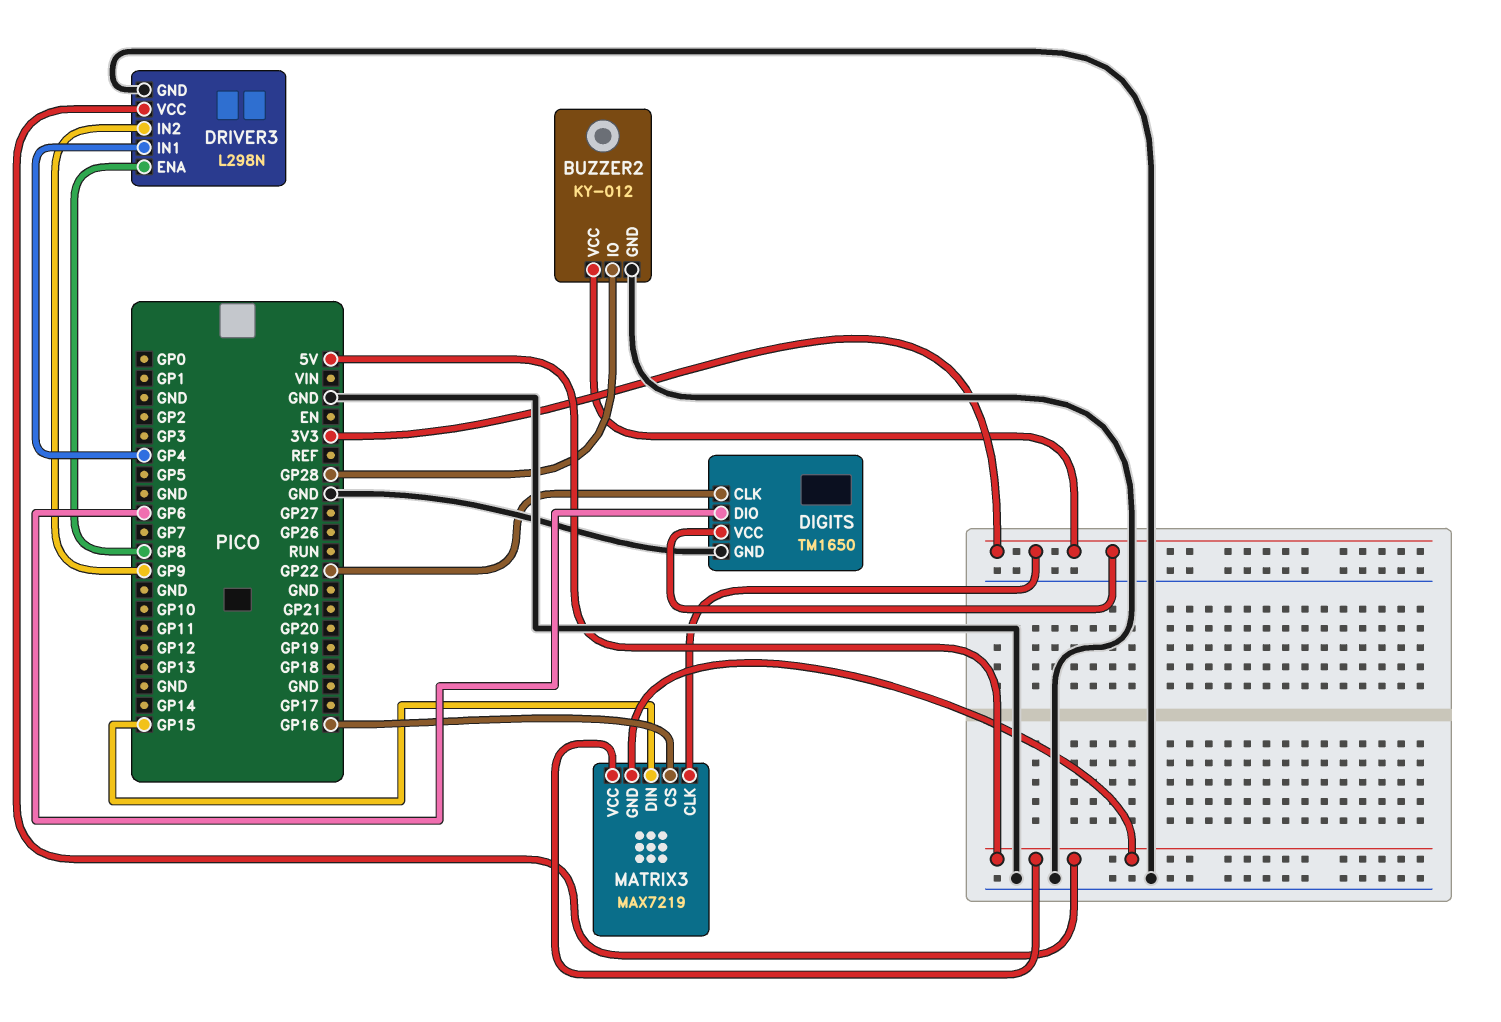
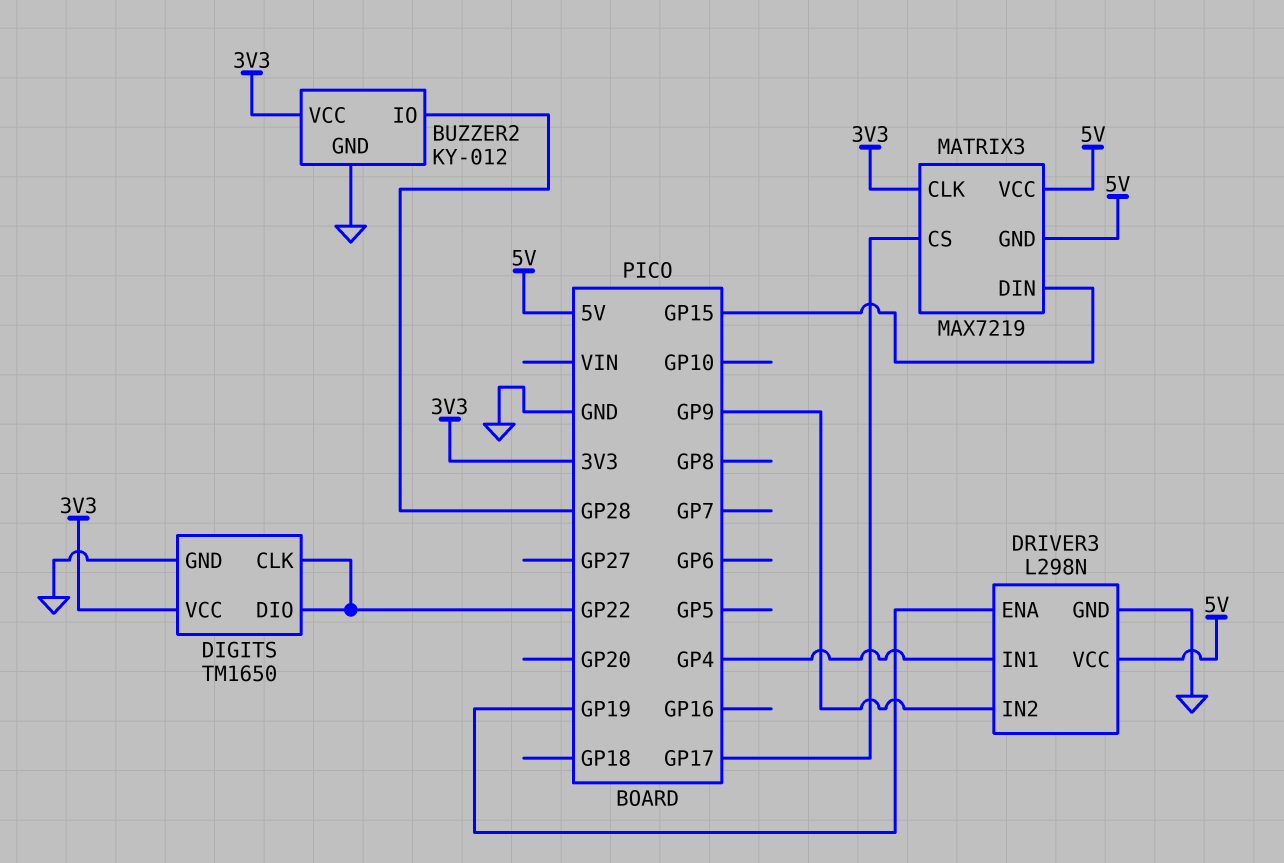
DIGITS pin DIO: GP6 -> GP22
DRIVER3 pin ENA: GP8 -> GP19
MATRIX3 pin CS: GP16 -> GP17

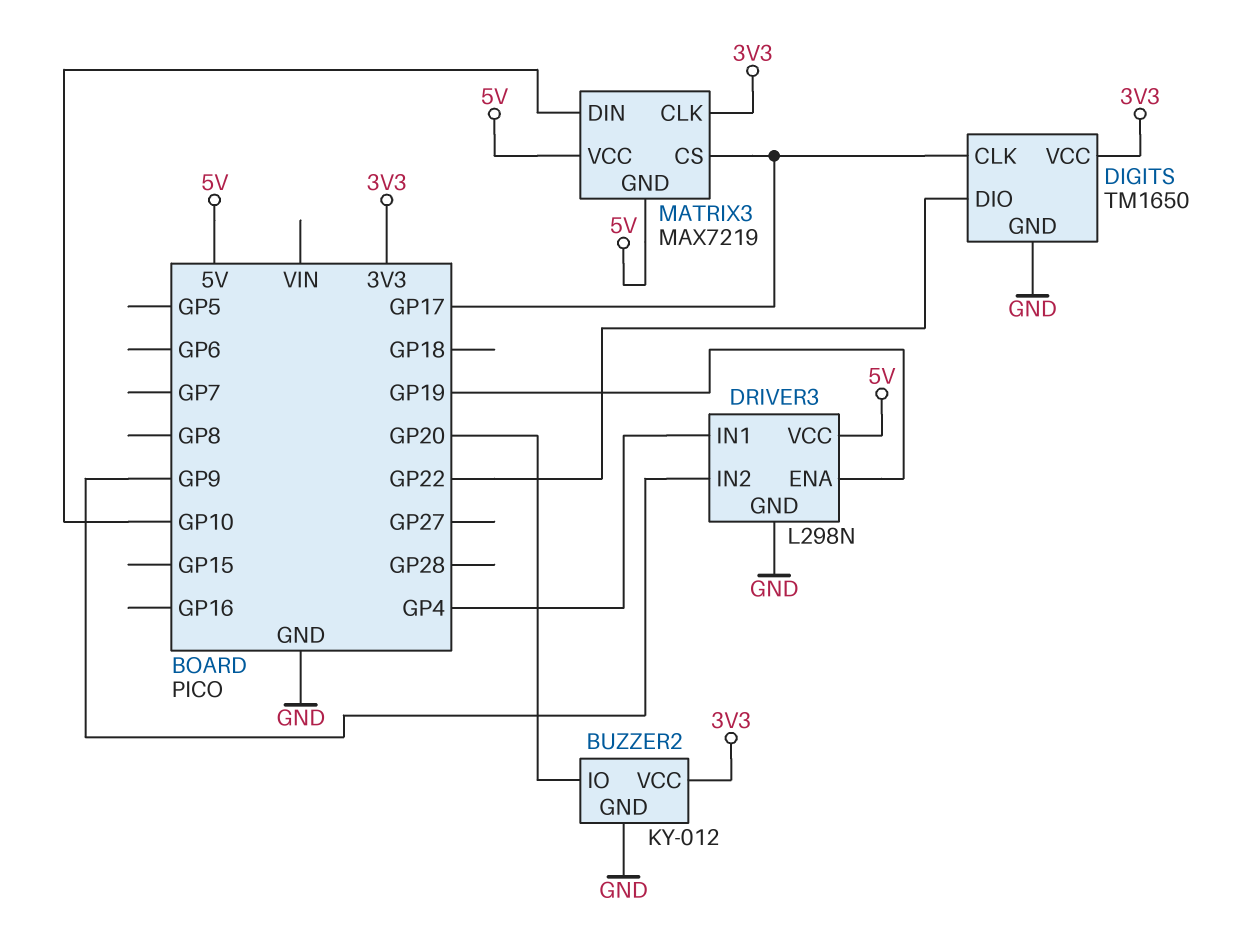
BUZZER2 pin IO: GP28 -> GP20
DIGITS pin CLK: GP22 -> GP17
MATRIX3 pin DIN: GP15 -> GP10

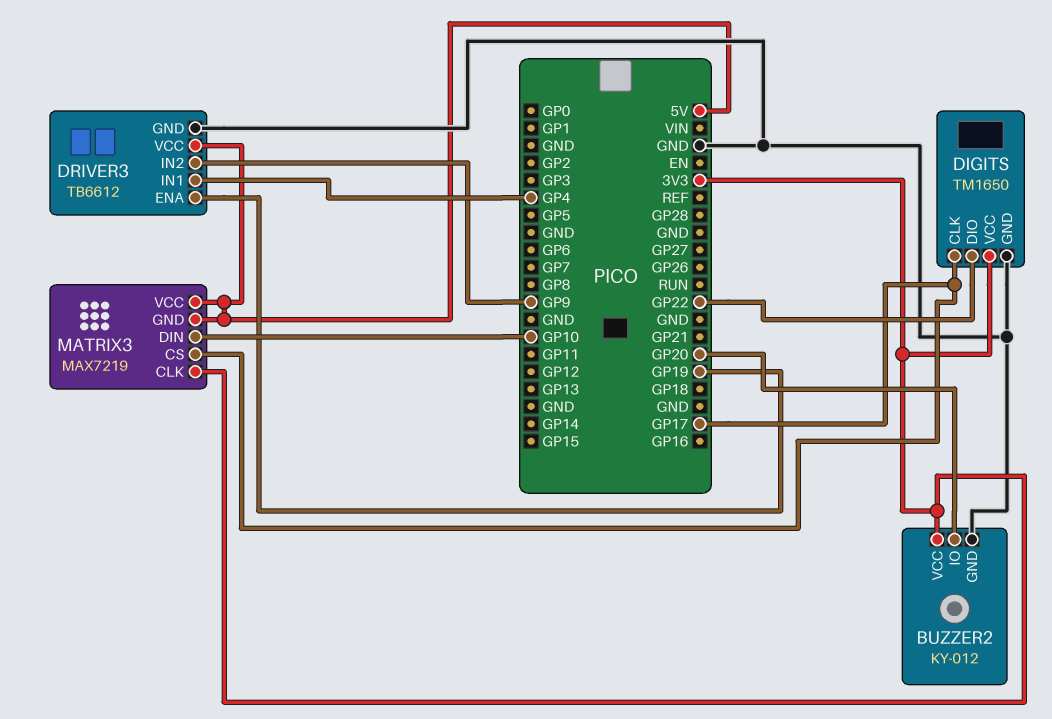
DRIVER3: L298N -> TB6612

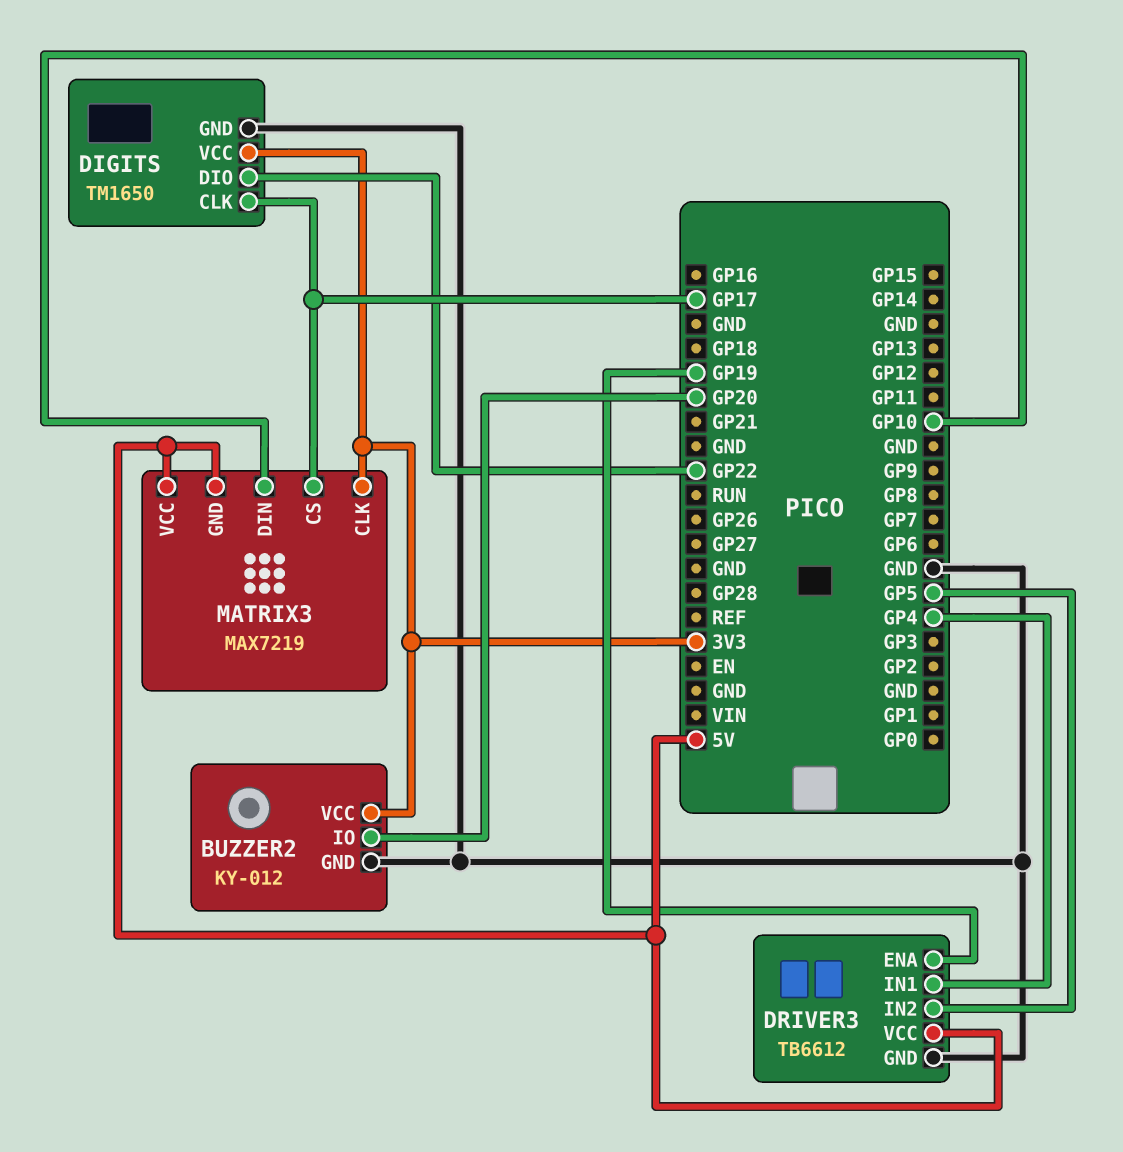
DRIVER3 pin IN2: GP9 -> GP5

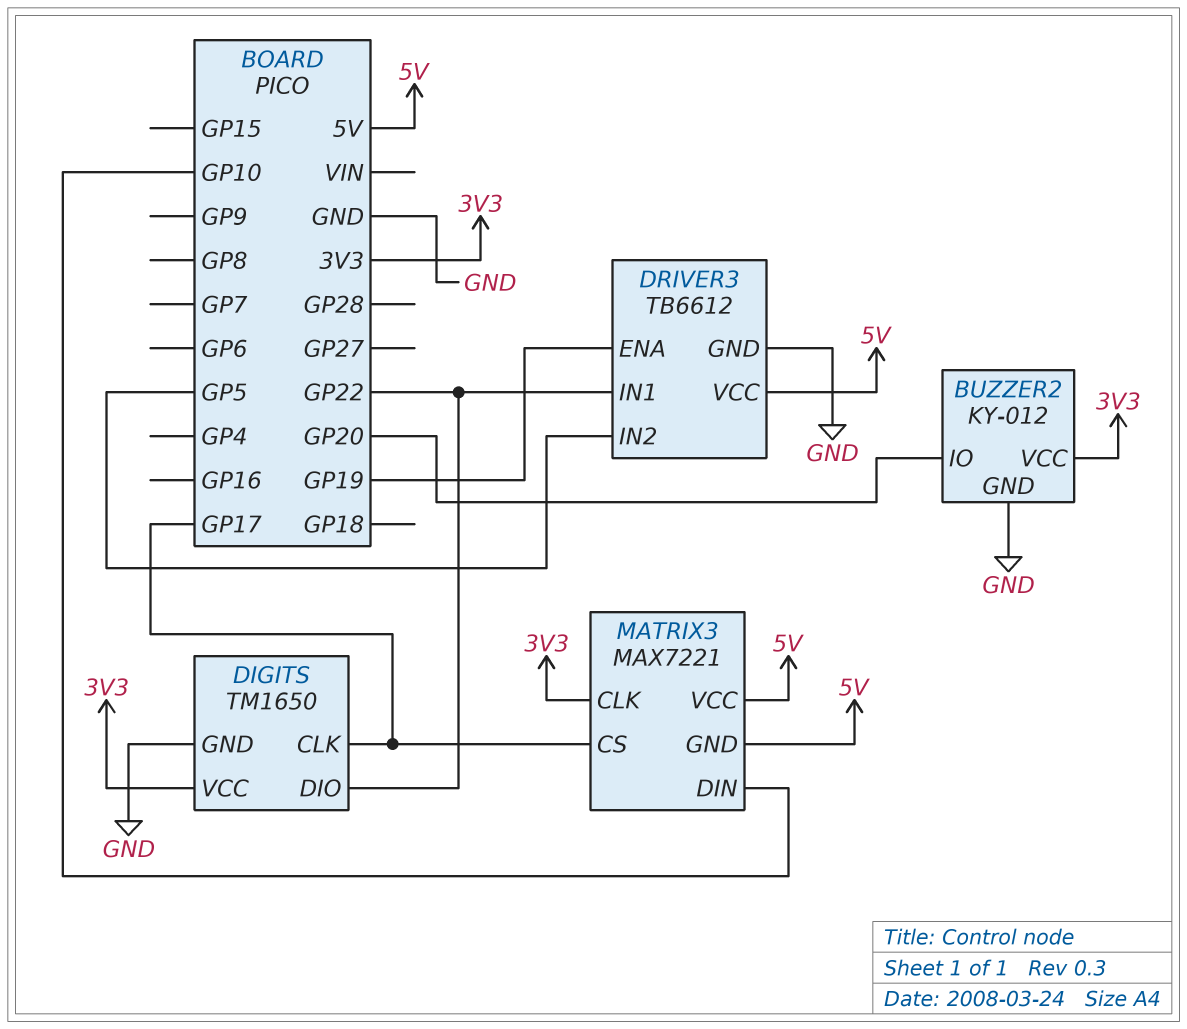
DRIVER3 pin IN1: GP4 -> GP22
MATRIX3: MAX7219 -> MAX7221

